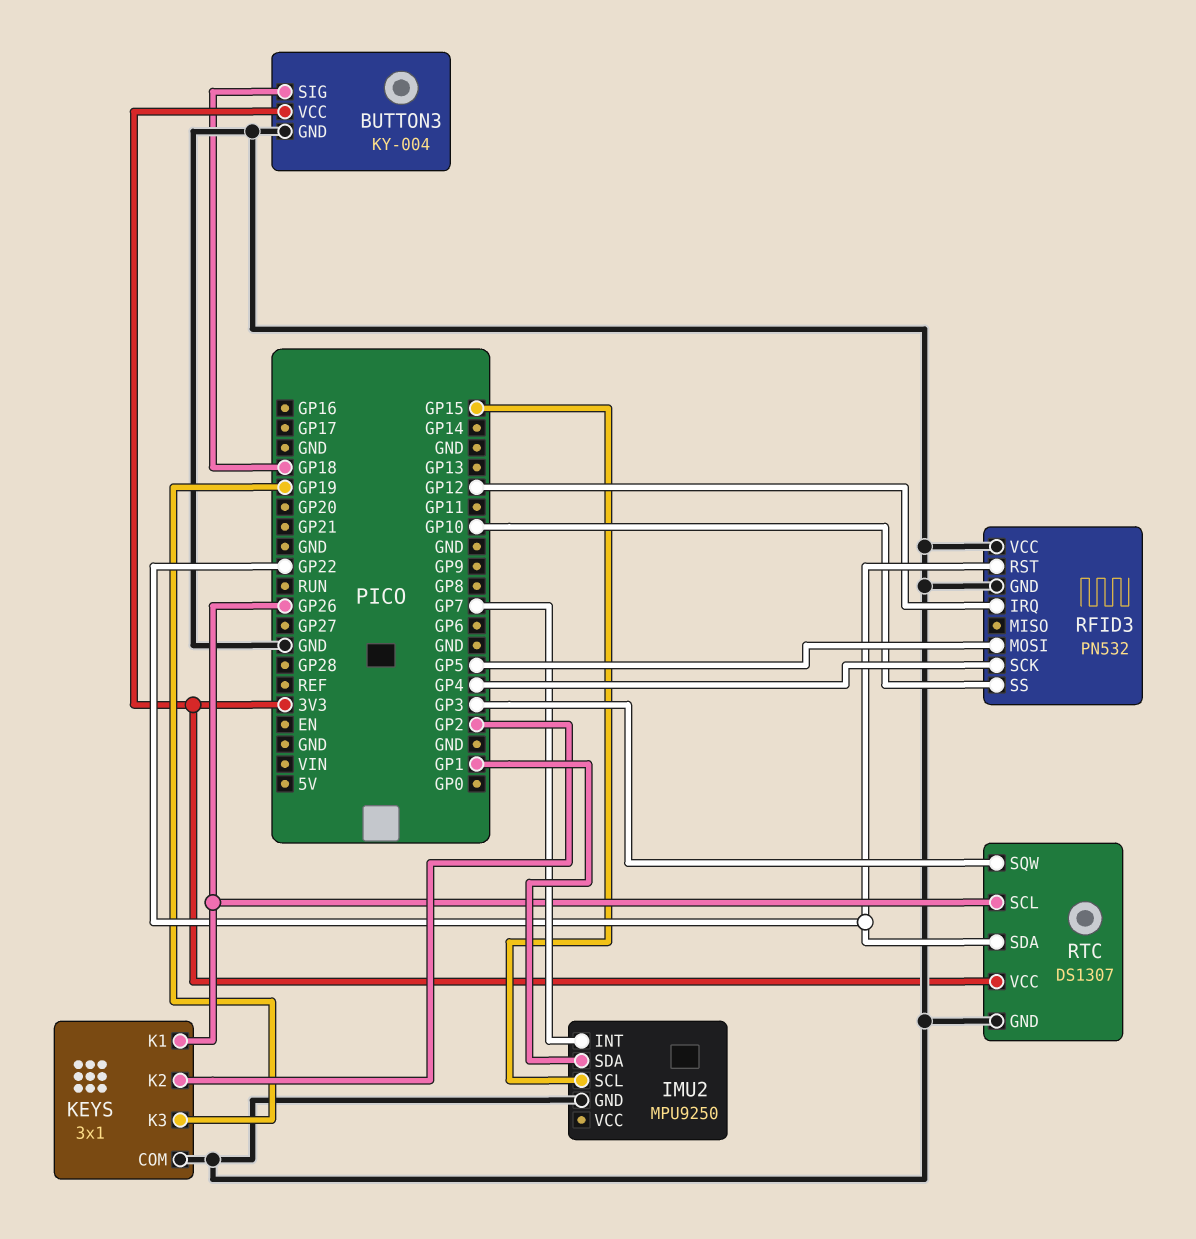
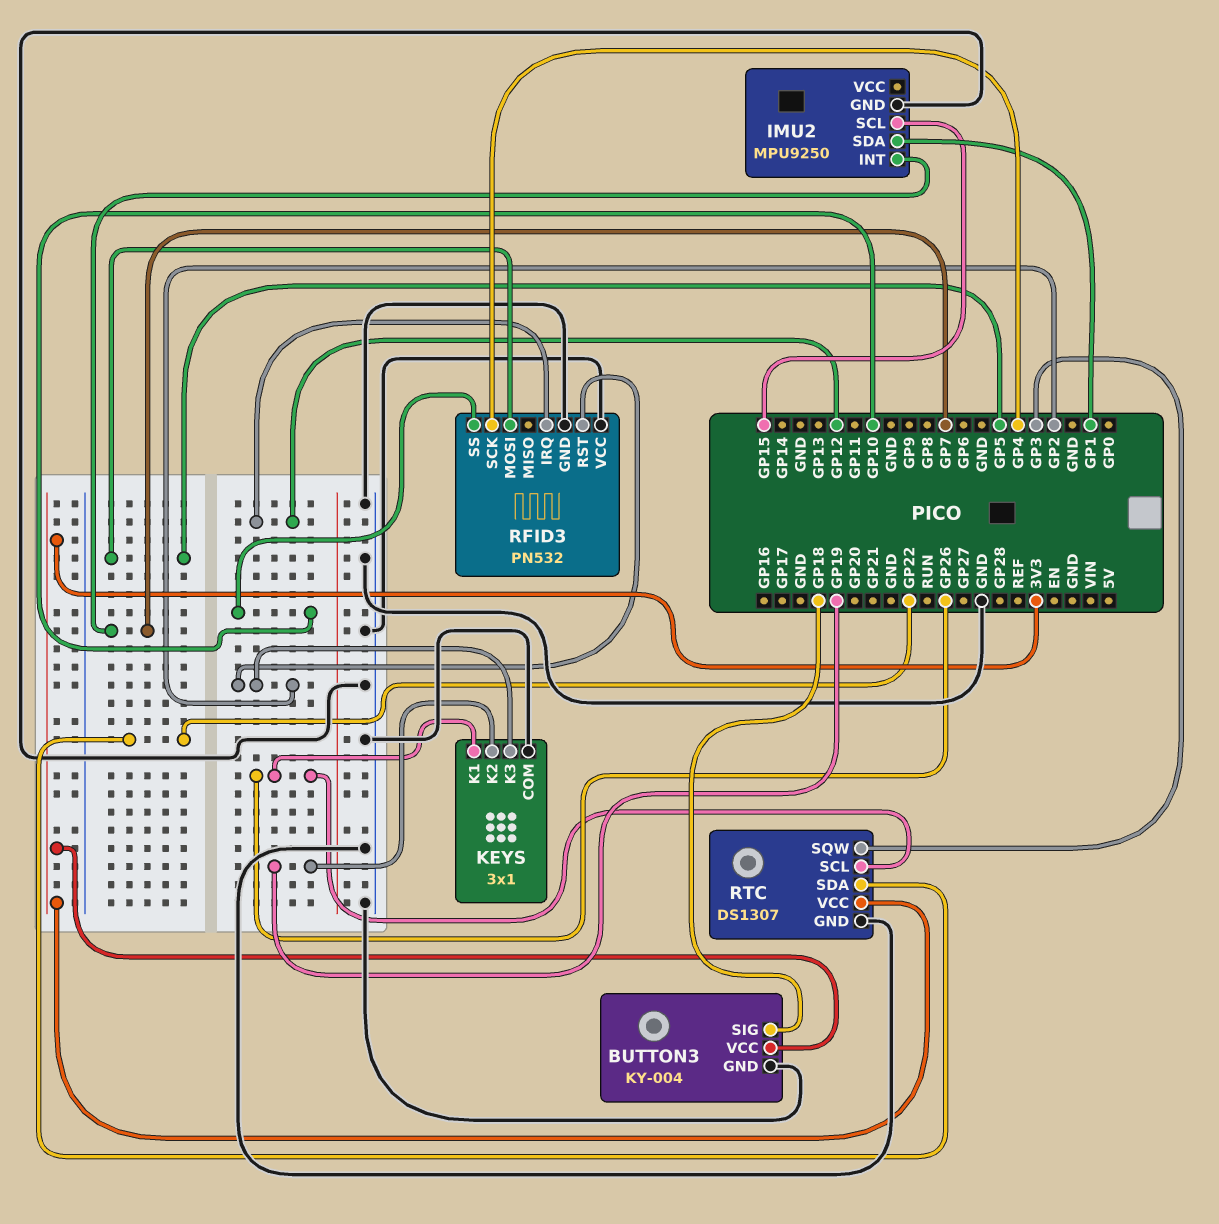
KEYS pin K2: GP2 -> GP19
KEYS pin K3: GP19 -> GP2
RFID3 pin RST: GP22 -> GP2

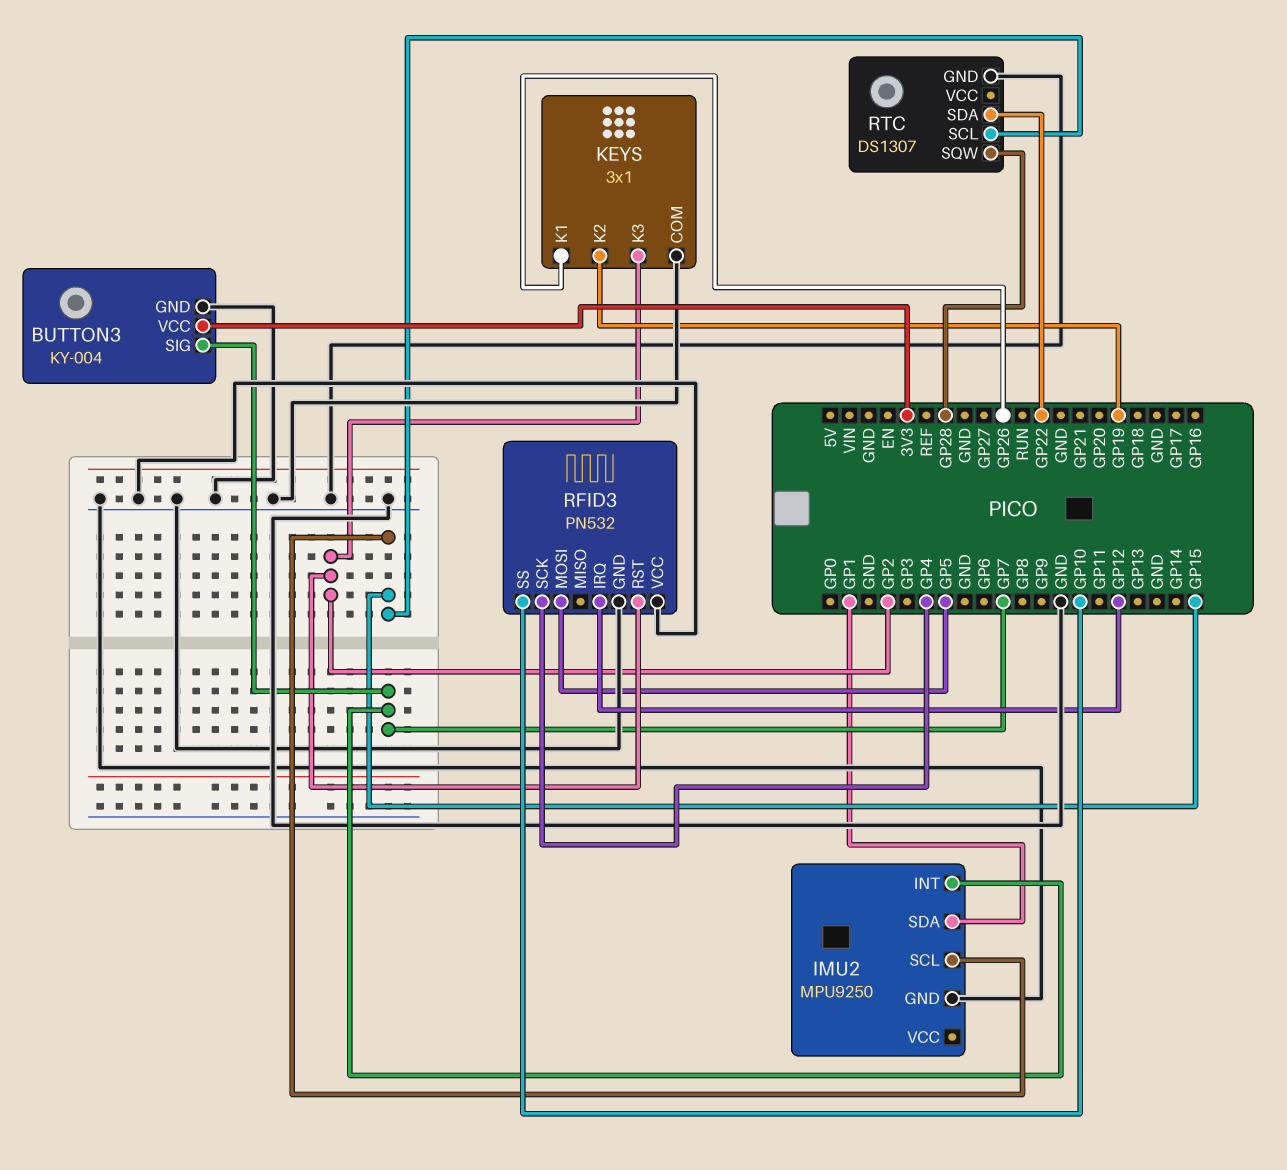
BUTTON3 pin SIG: GP18 -> GP7
RTC pin SCL: GP26 -> GP15
RTC pin SQW: GP3 -> GP28
RTC pin VCC: 3V3 -> none

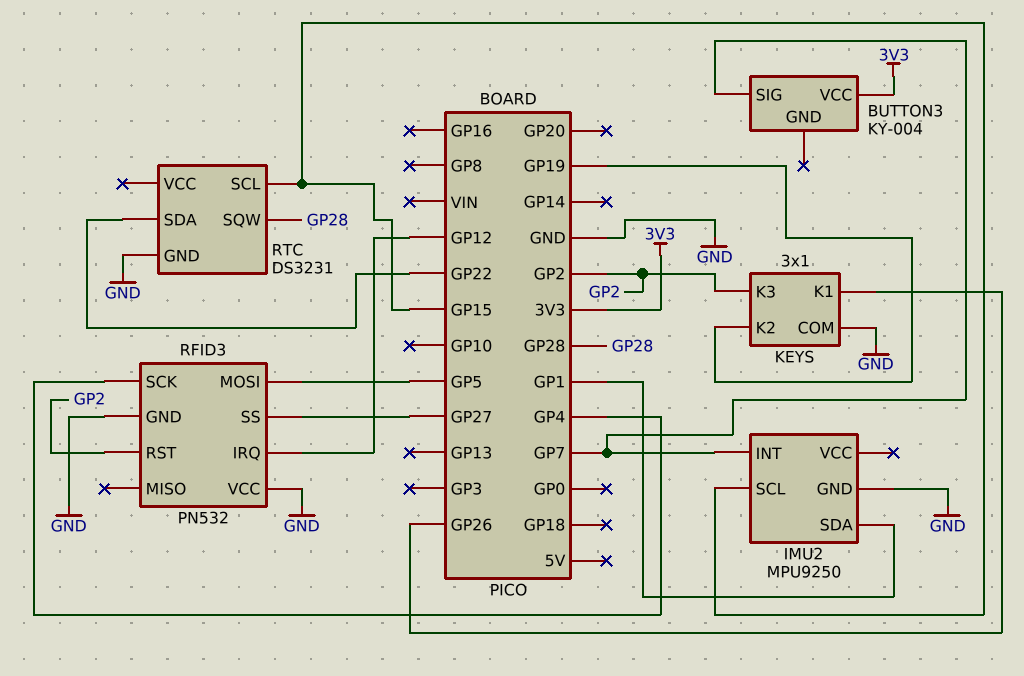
BUTTON3 pin GND: GND -> none
RFID3 pin SS: GP10 -> GP27
RTC: DS1307 -> DS3231

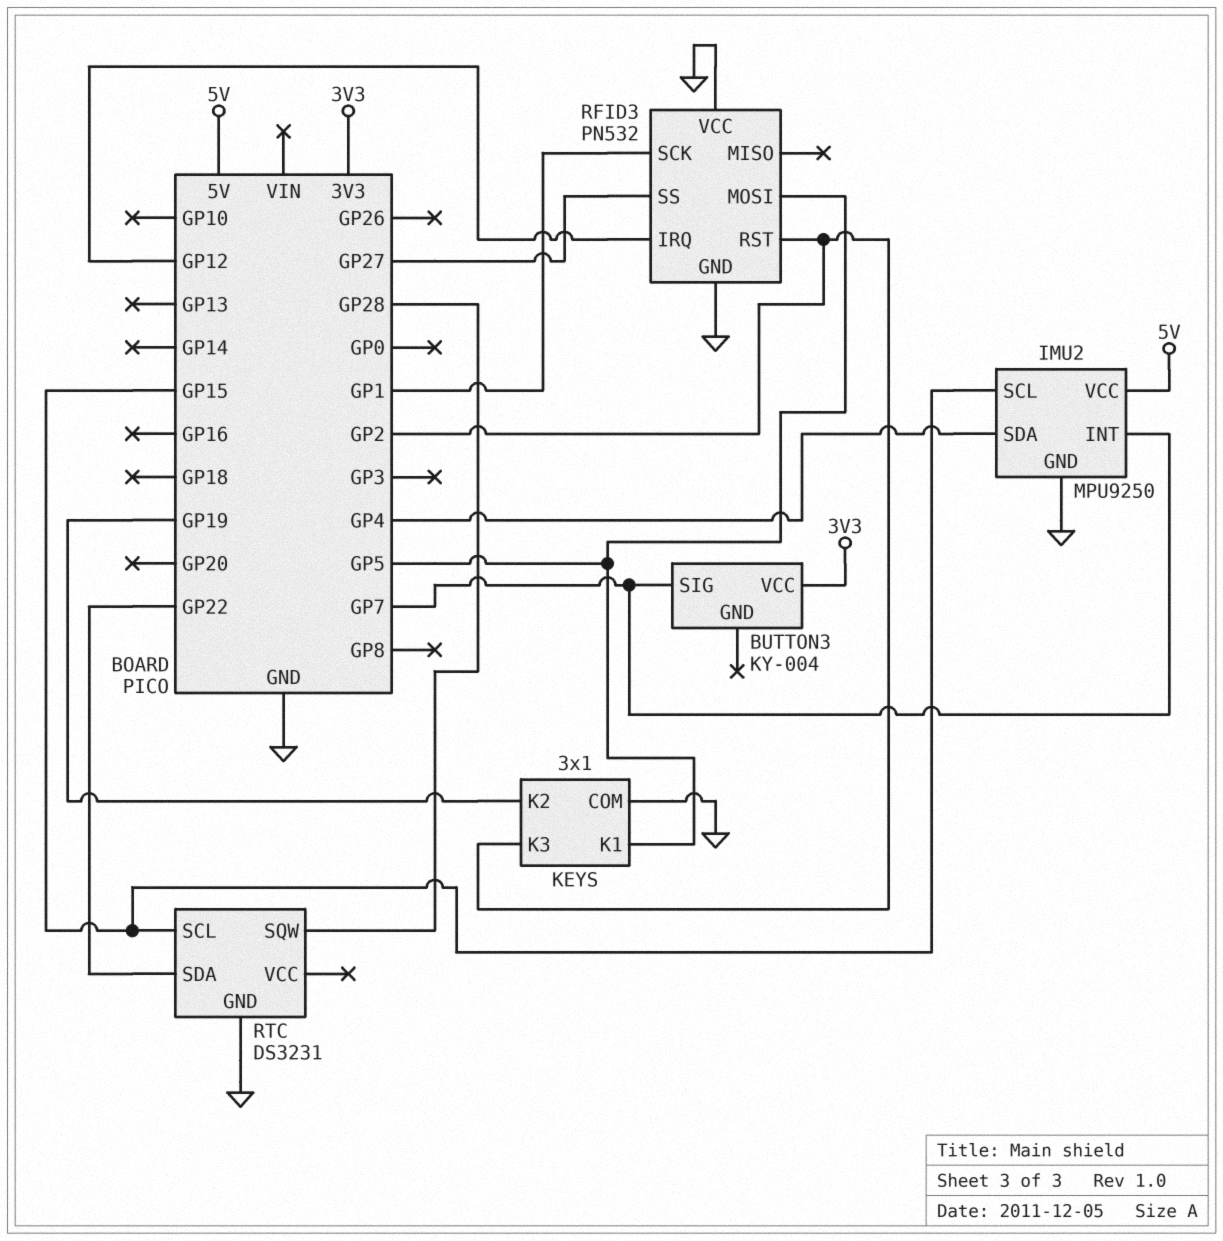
IMU2 pin SDA: GP1 -> GP4
IMU2 pin VCC: none -> 5V
KEYS pin K1: GP26 -> GP5
RFID3 pin SCK: GP4 -> GP1

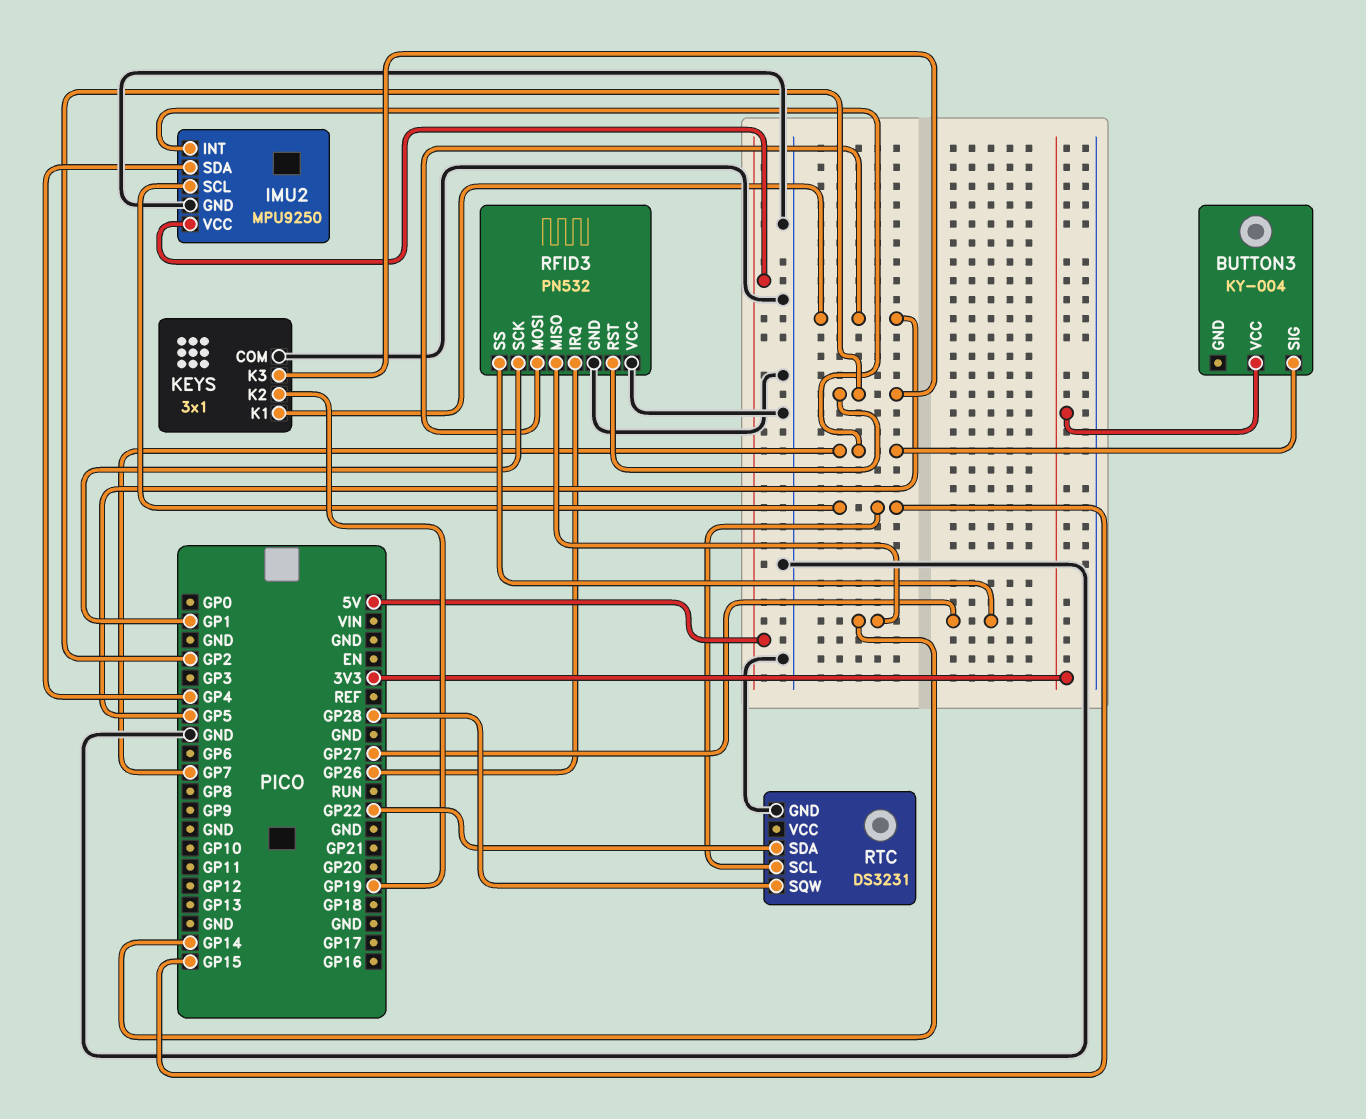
RFID3 pin IRQ: GP12 -> GP26
RFID3 pin MISO: none -> GP14

